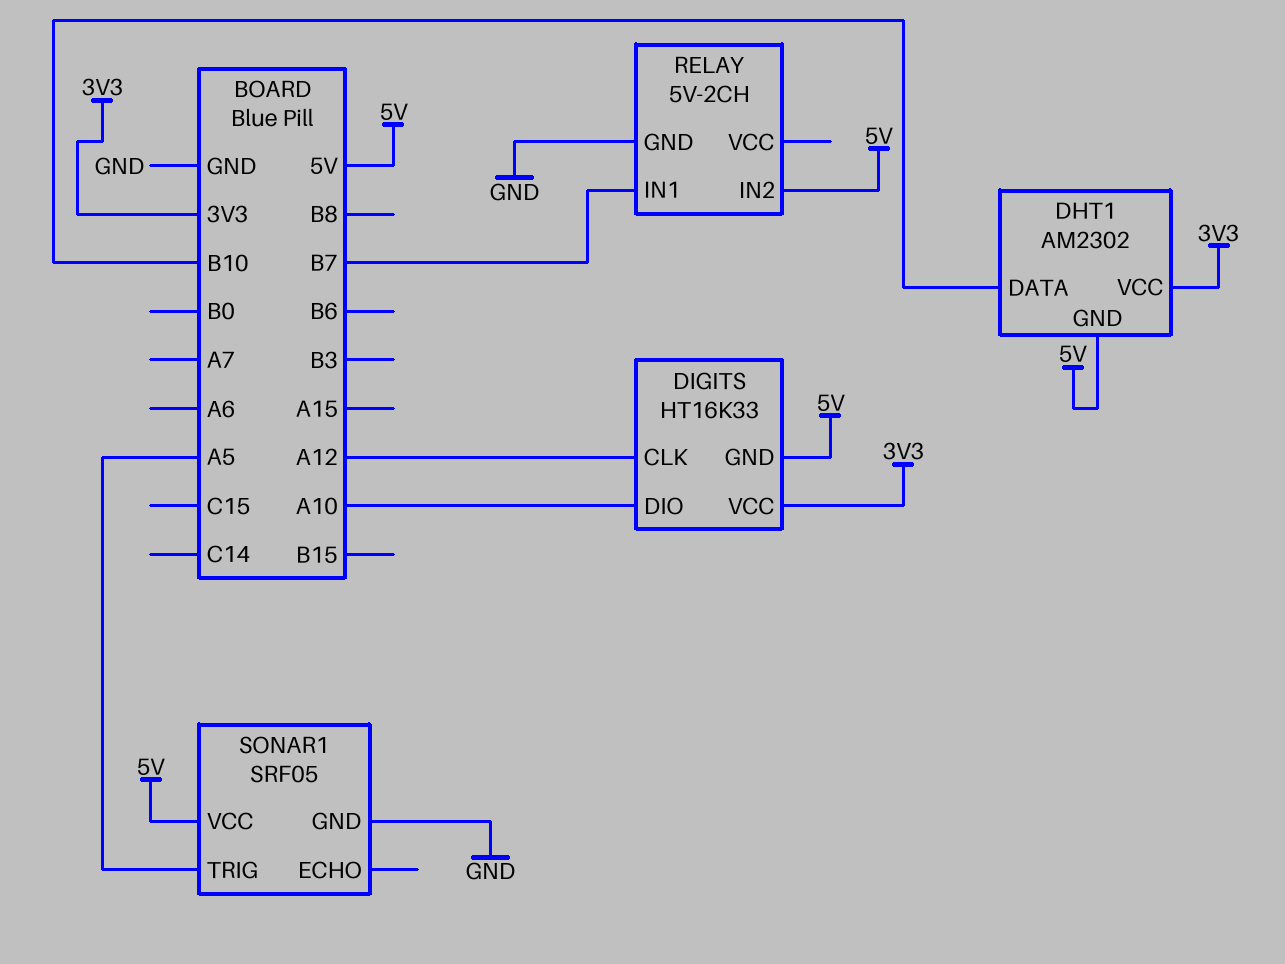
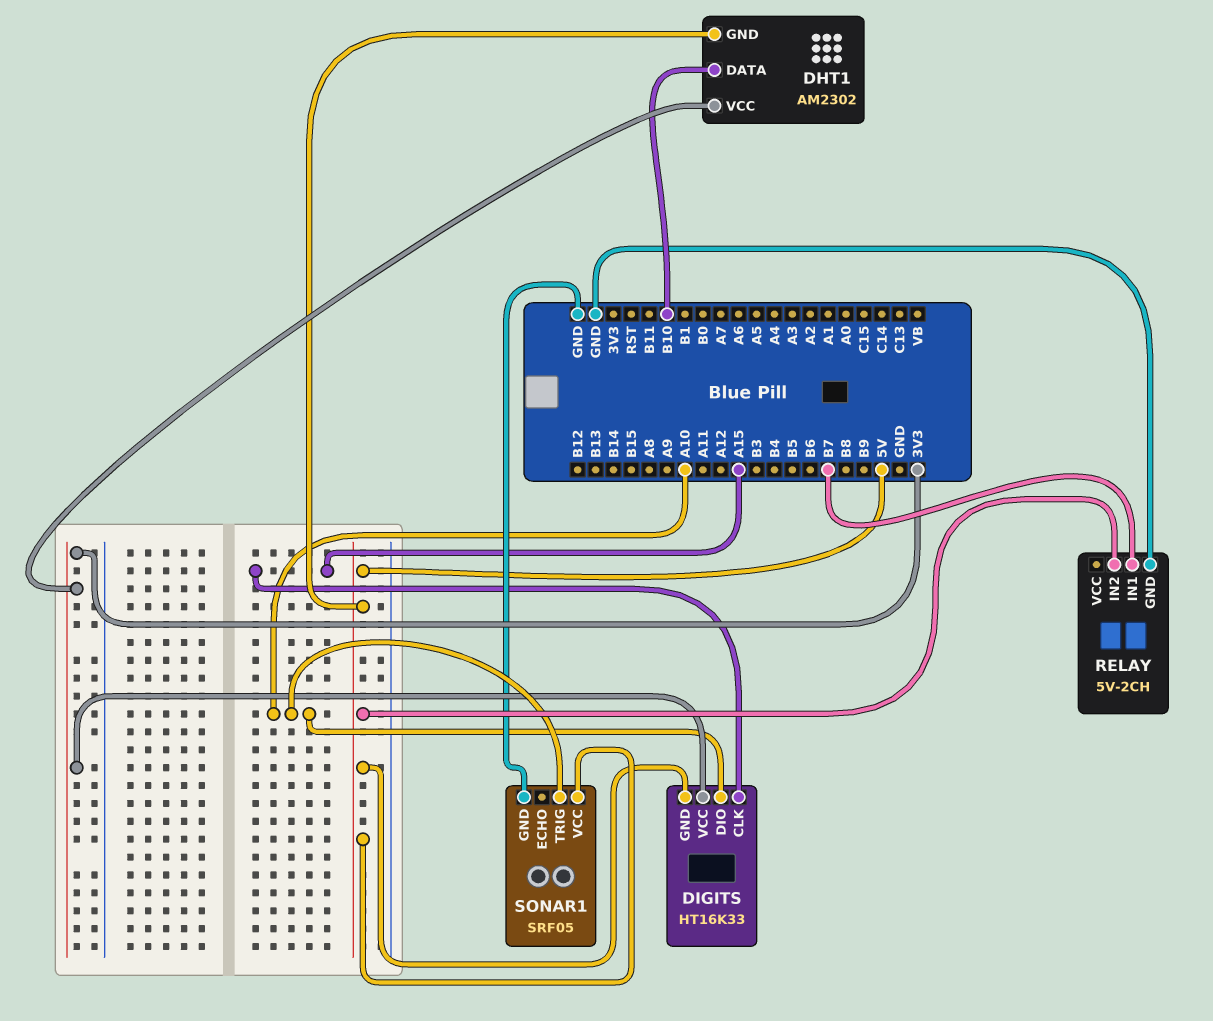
DIGITS pin CLK: A12 -> A15
SONAR1 pin TRIG: A5 -> A10

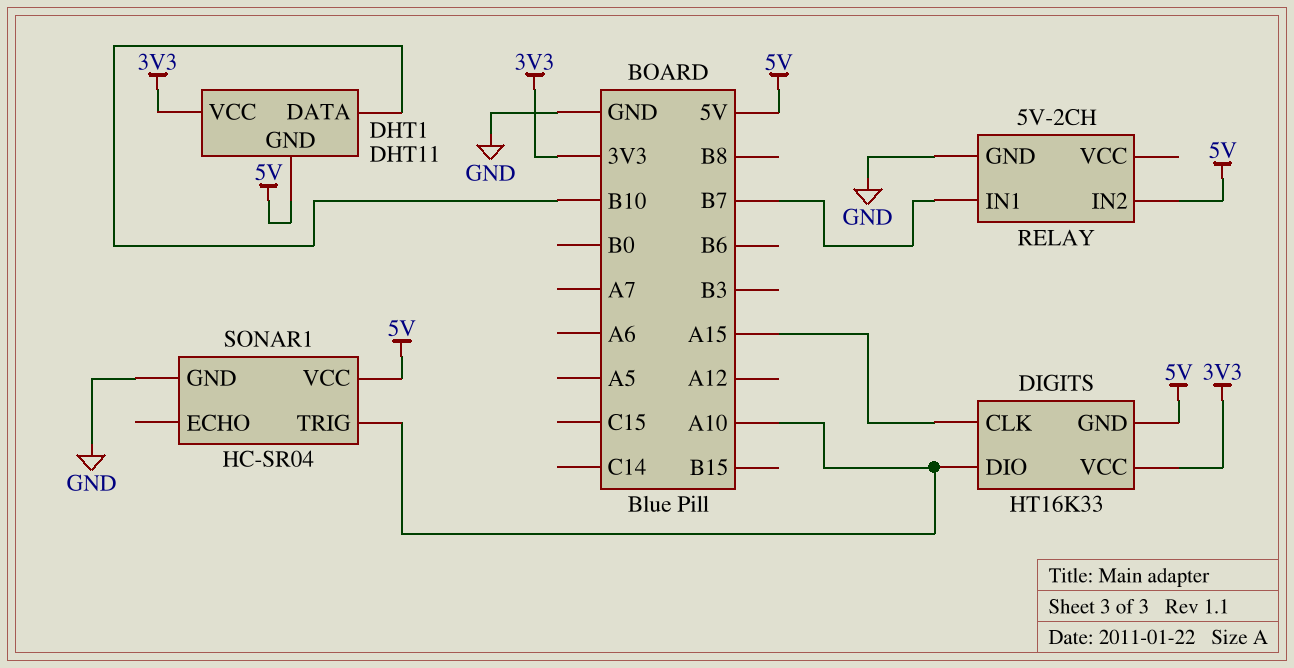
DHT1: AM2302 -> DHT11
SONAR1: SRF05 -> HC-SR04

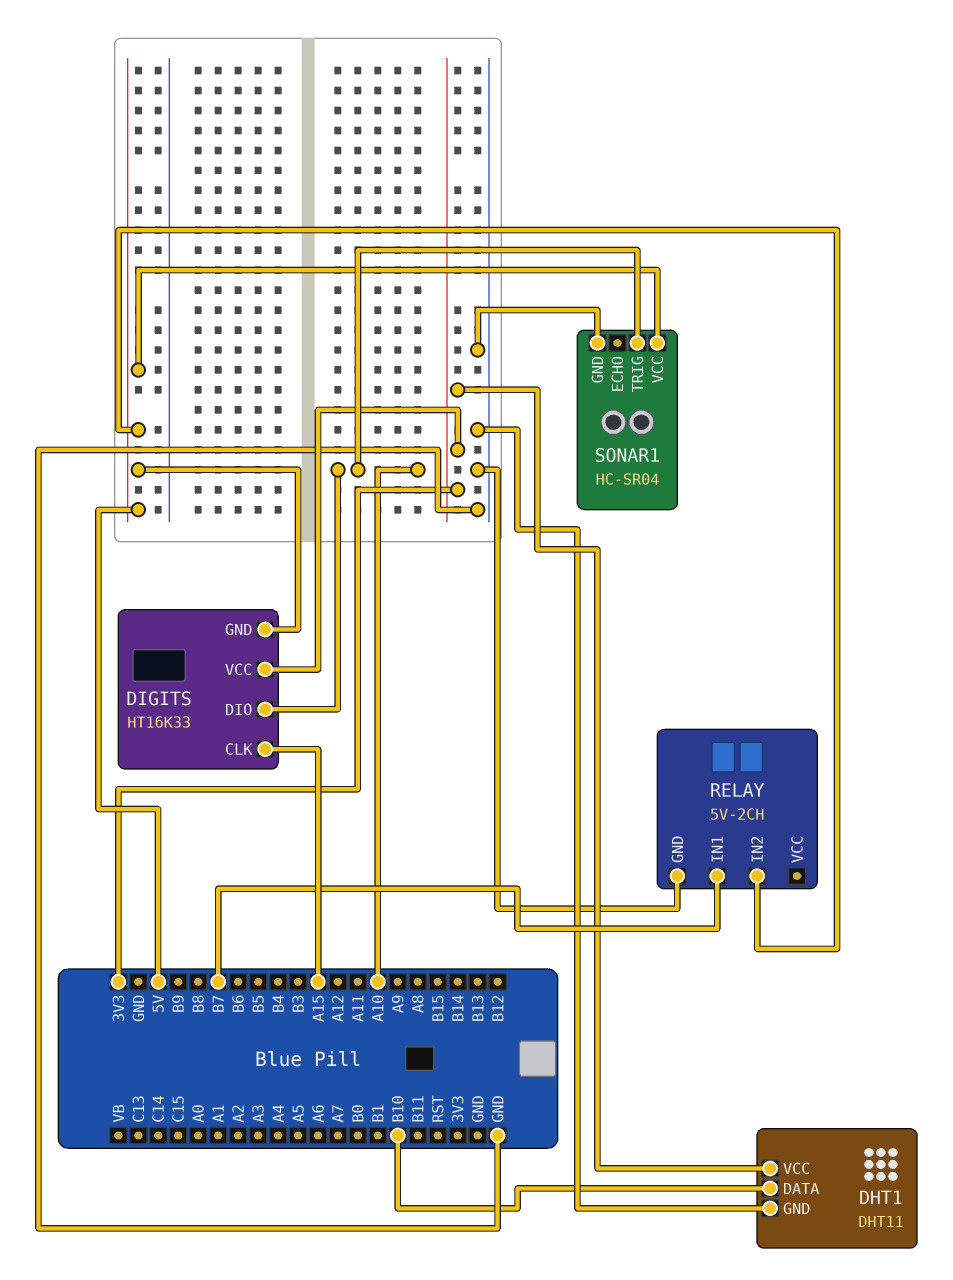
DHT1 pin GND: 5V -> GND

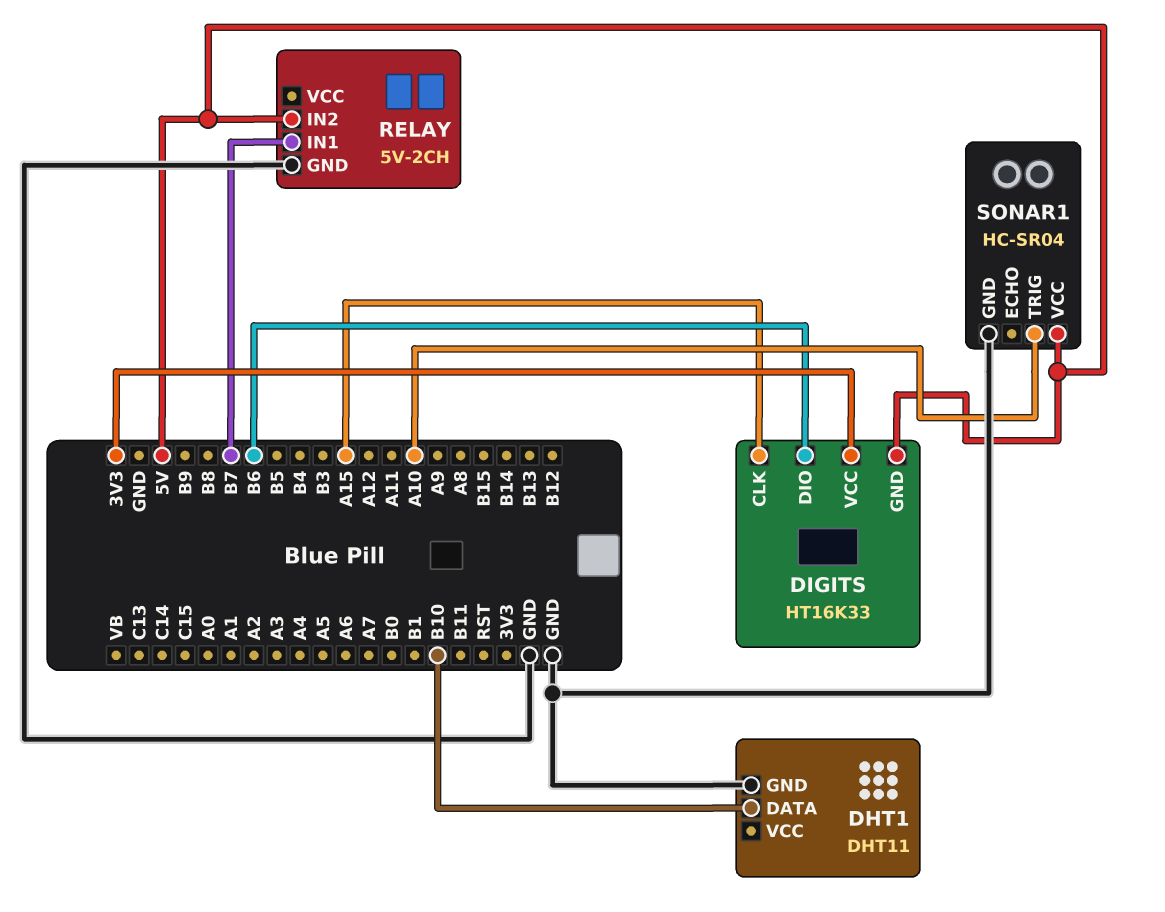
DHT1 pin VCC: 3V3 -> none
DIGITS pin DIO: A10 -> B6

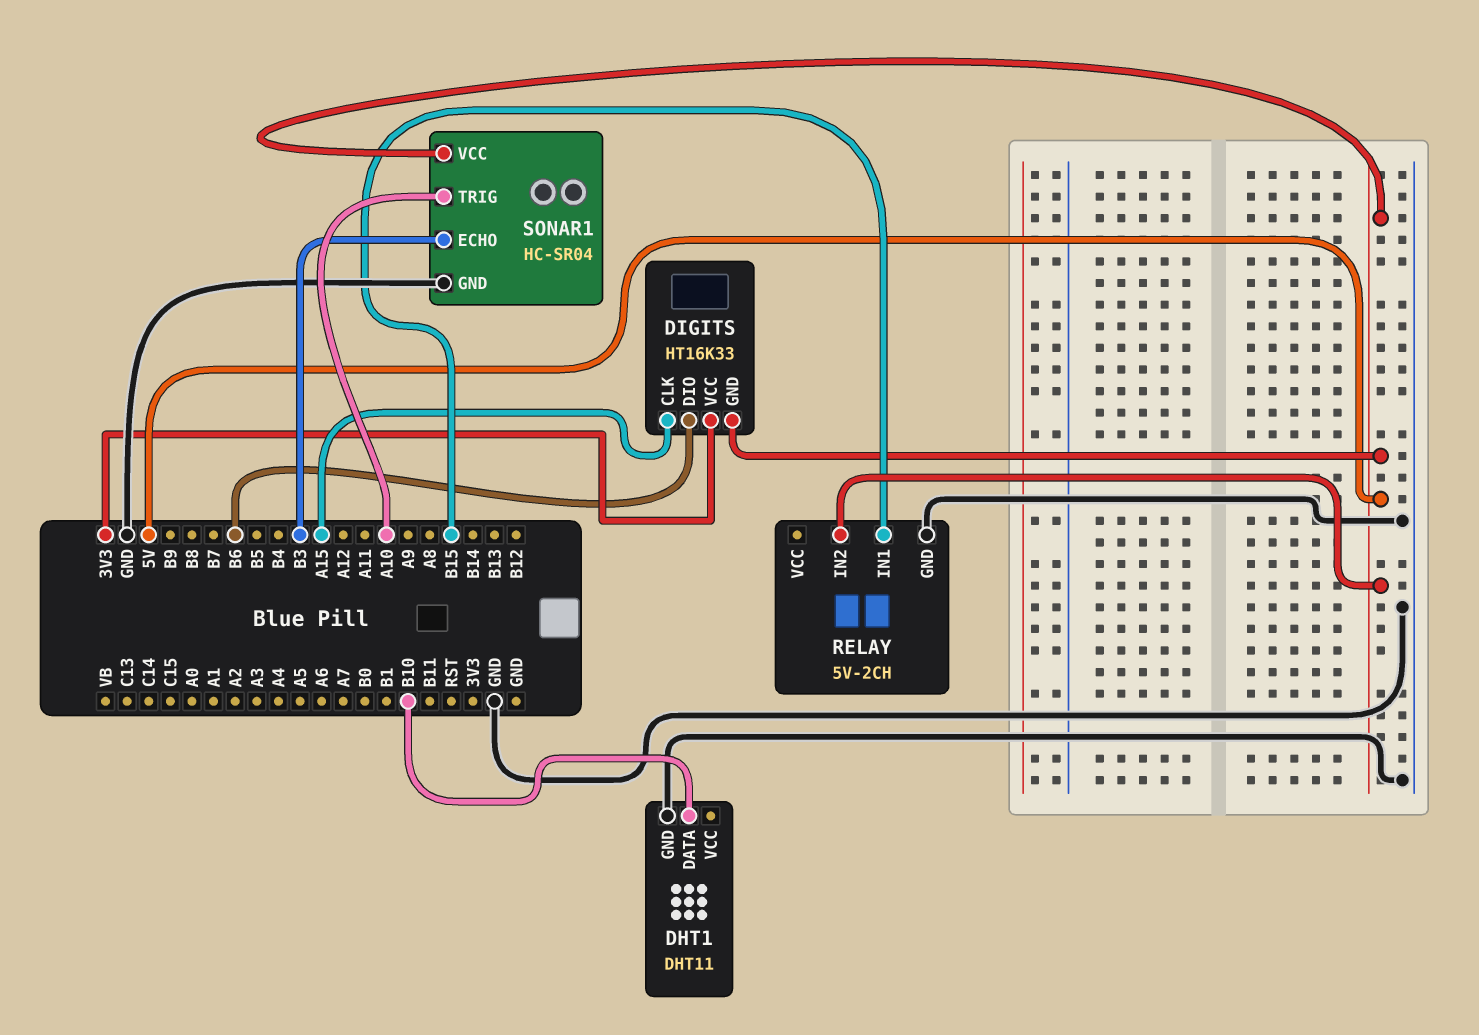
RELAY pin IN1: B7 -> B15
SONAR1 pin ECHO: none -> B3

